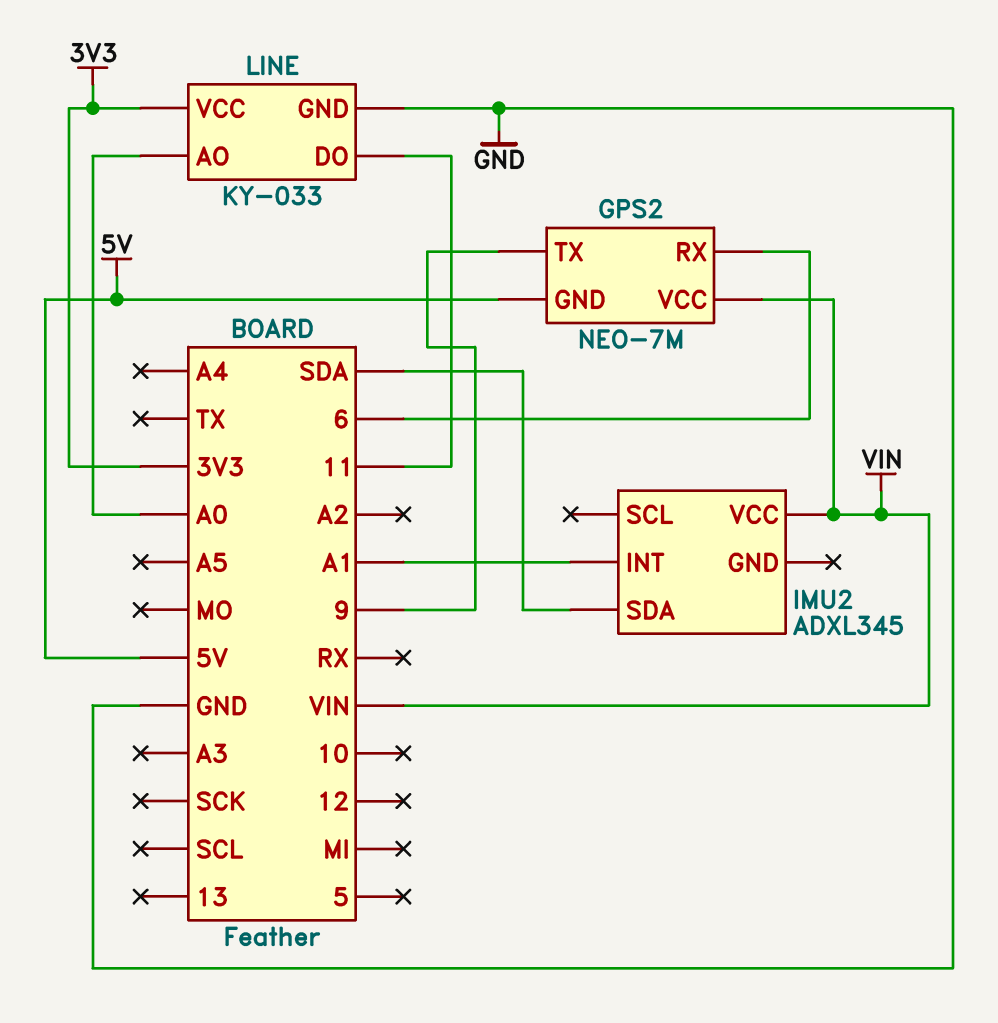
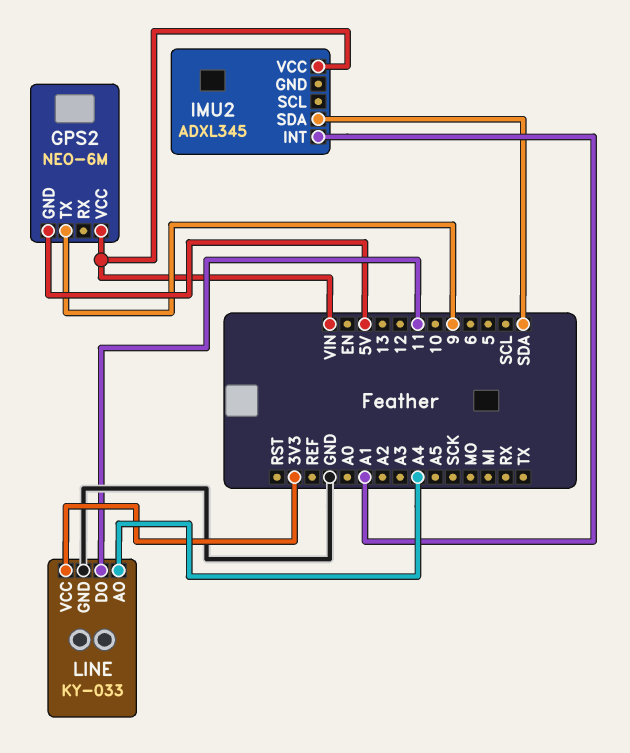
GPS2: NEO-7M -> NEO-6M
GPS2 pin RX: 6 -> none
LINE pin AO: A0 -> A4

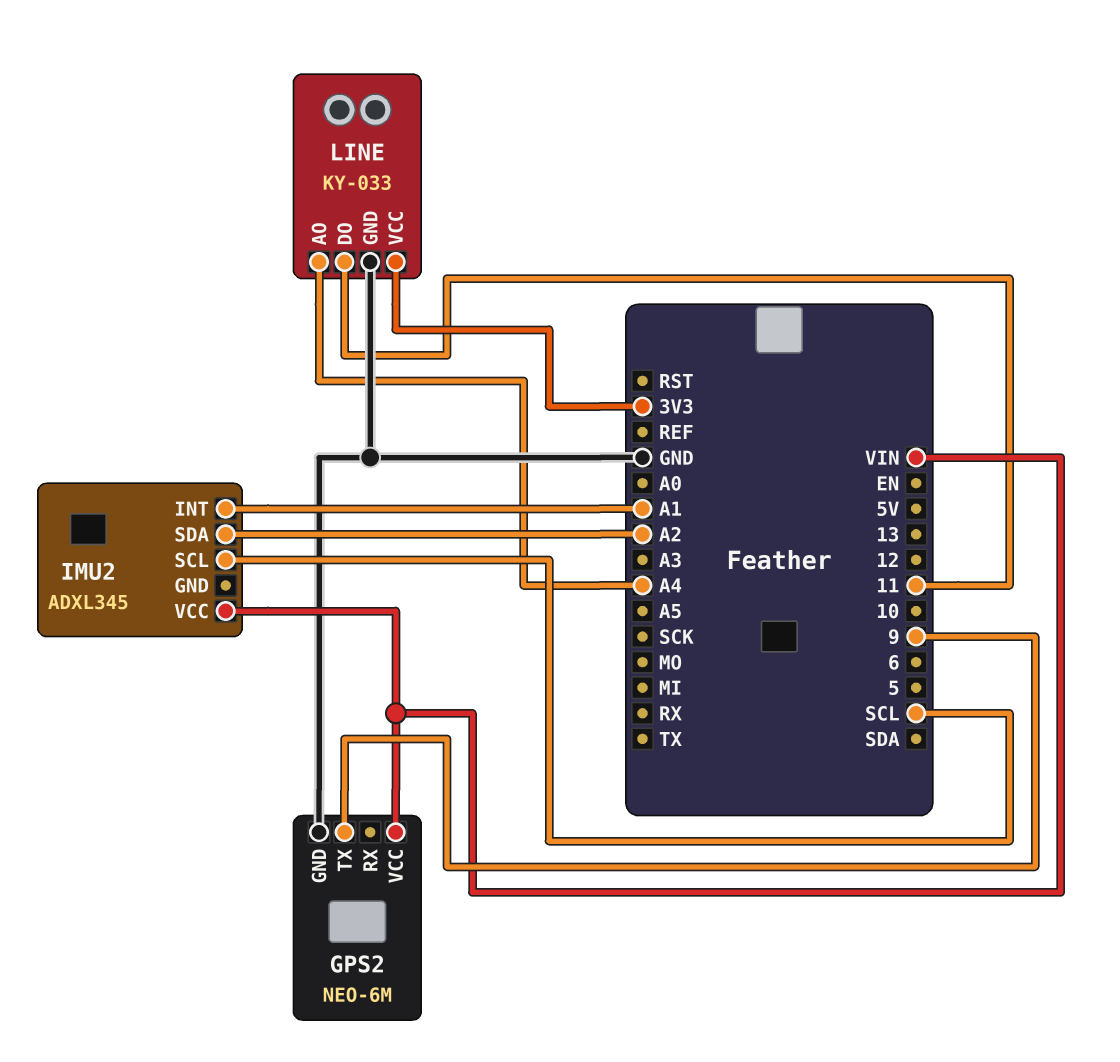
GPS2 pin GND: 5V -> GND
IMU2 pin SCL: none -> SCL
IMU2 pin SDA: SDA -> A2

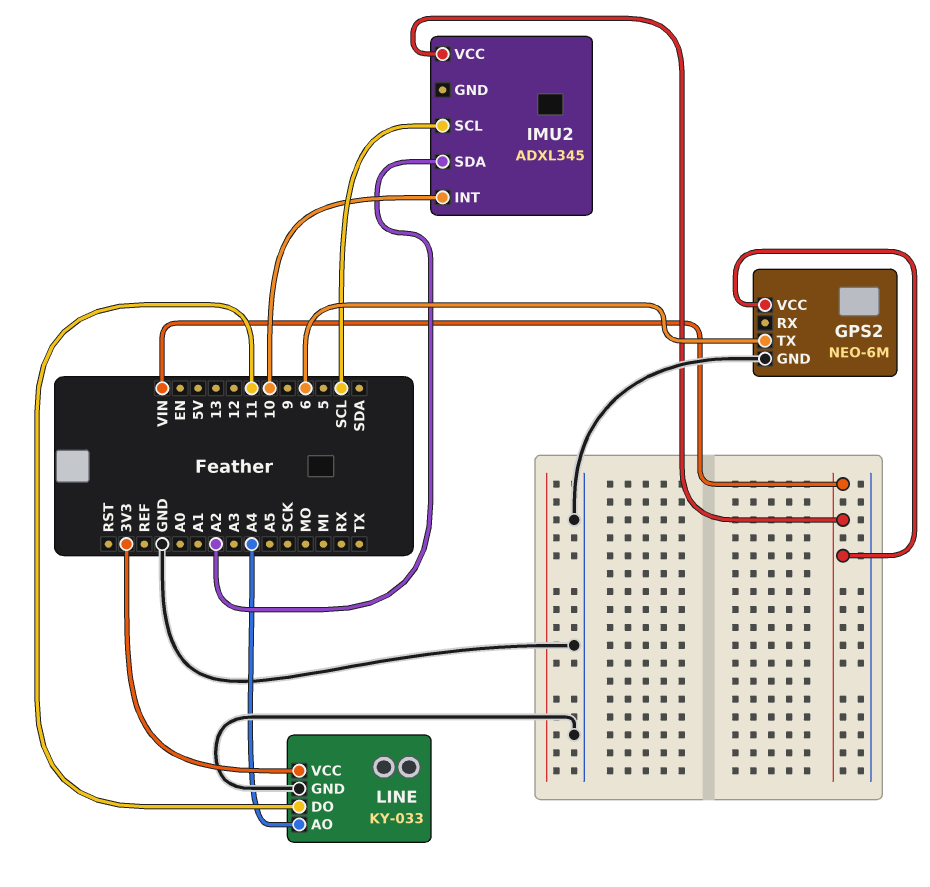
GPS2 pin TX: 9 -> 6
IMU2 pin INT: A1 -> 10

